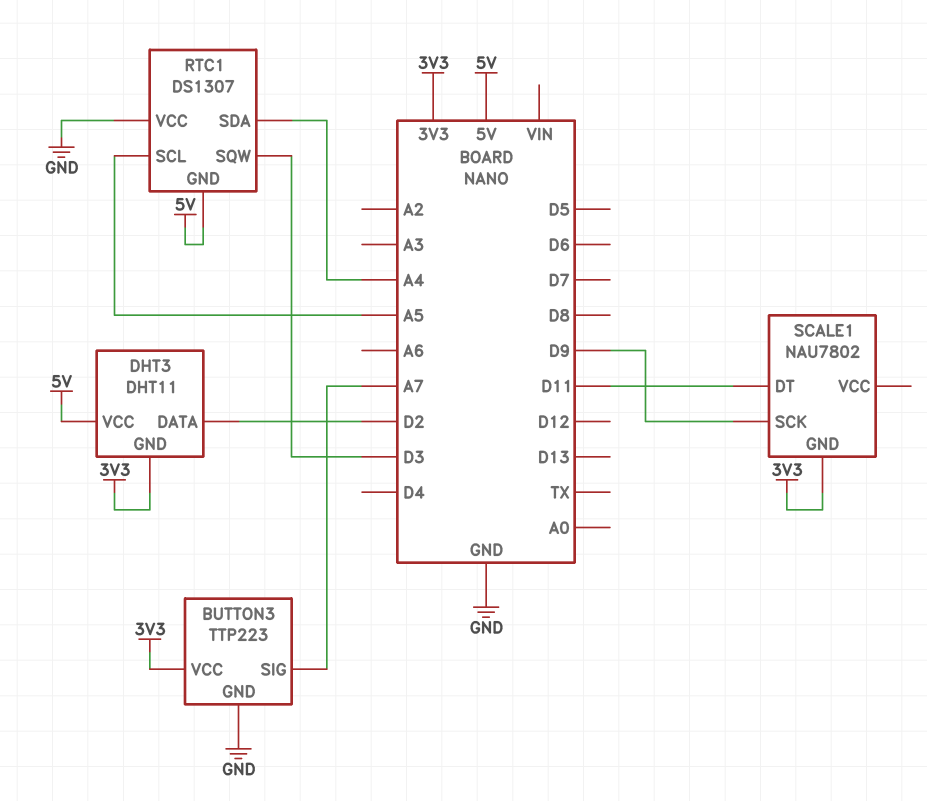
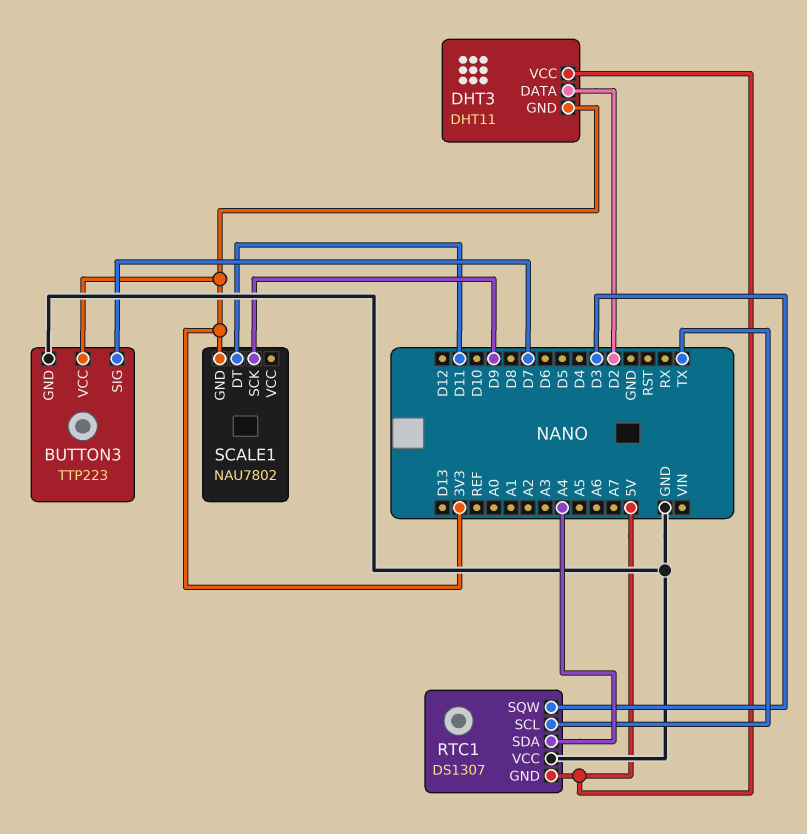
BUTTON3 pin SIG: A7 -> D7
RTC1 pin SCL: A5 -> TX

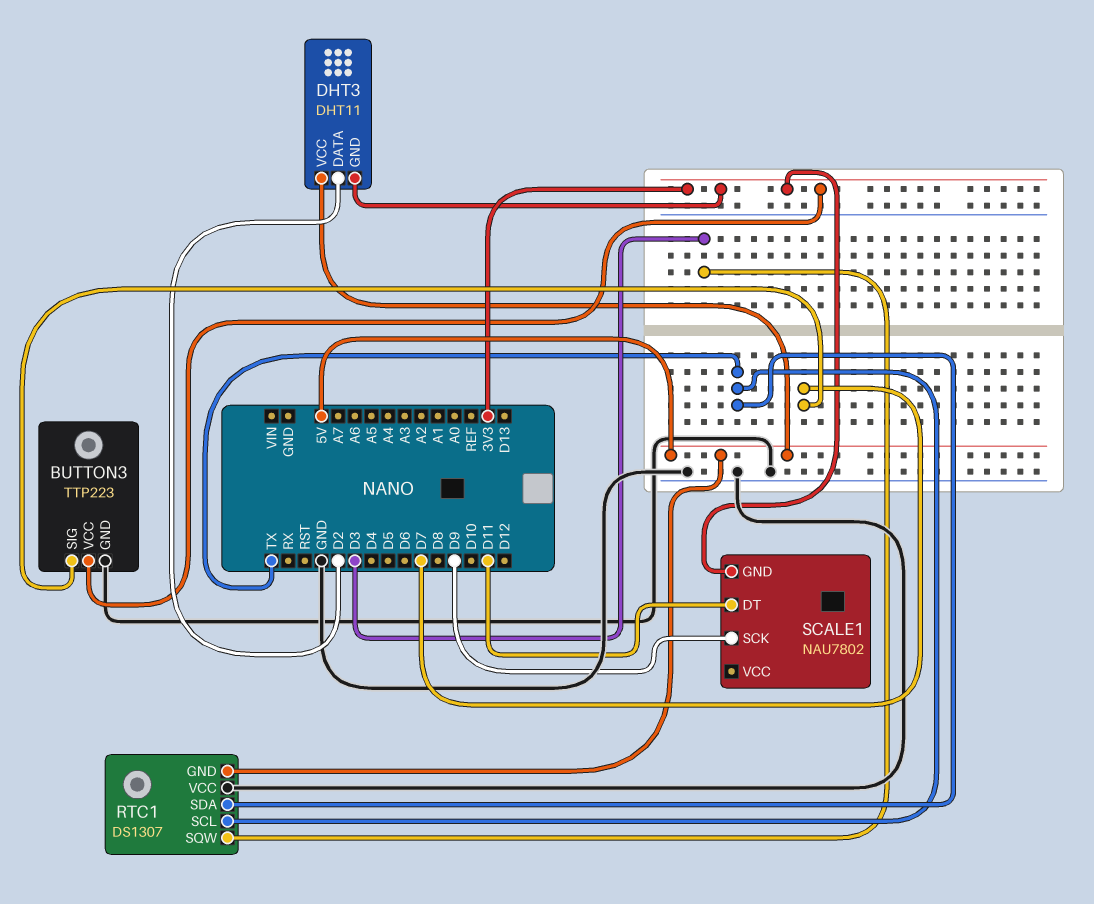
RTC1 pin SDA: A4 -> TX

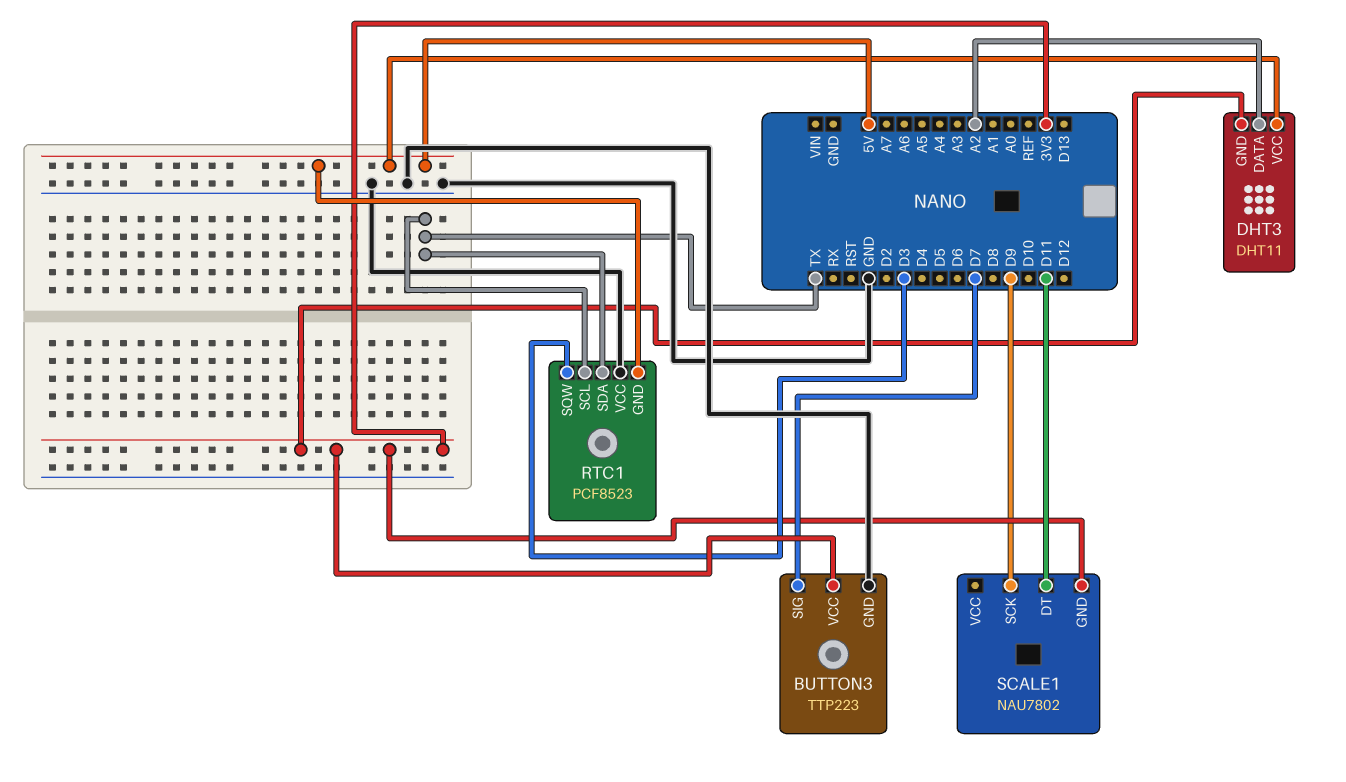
DHT3 pin DATA: D2 -> A2
RTC1: DS1307 -> PCF8523

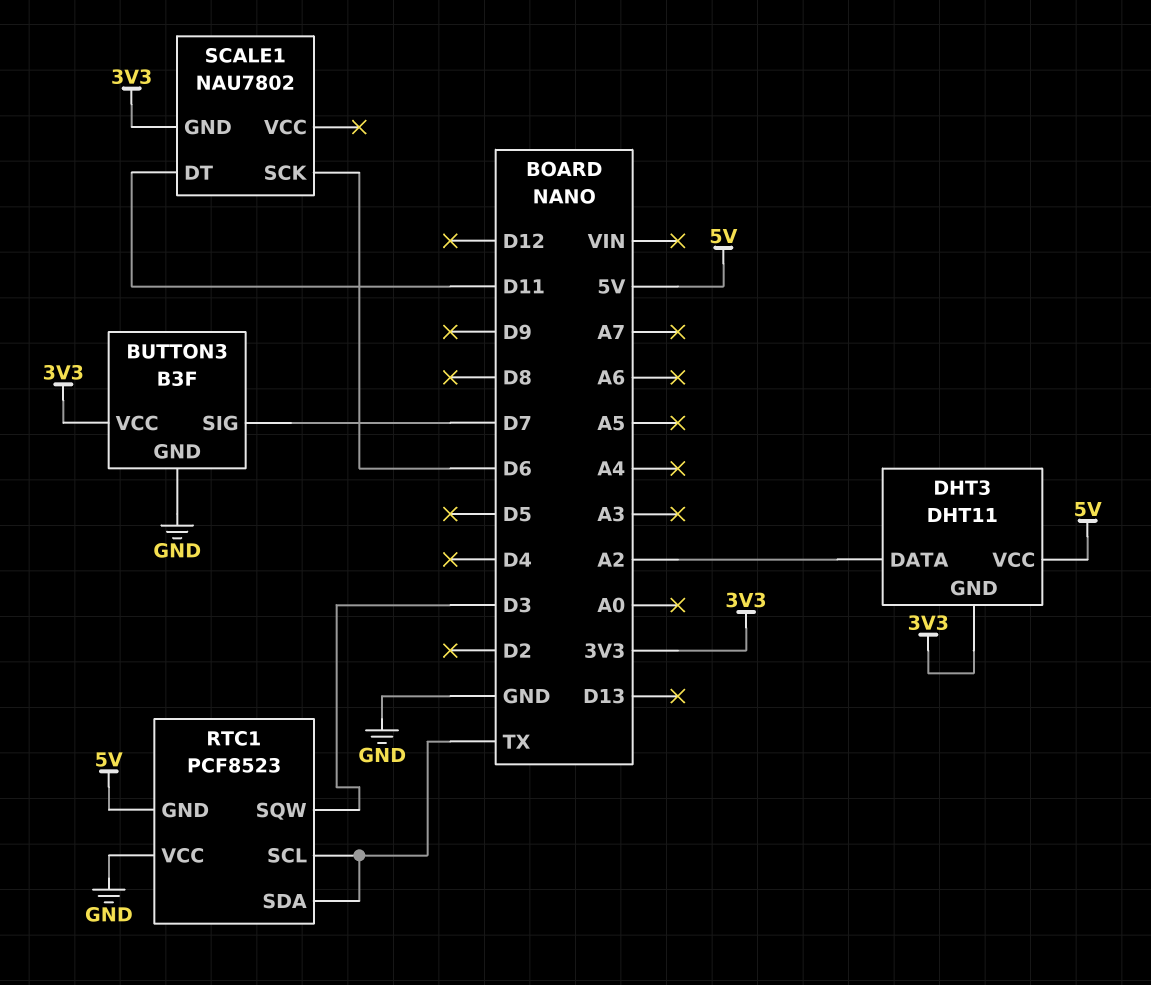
BUTTON3: TTP223 -> B3F
SCALE1 pin SCK: D9 -> D6

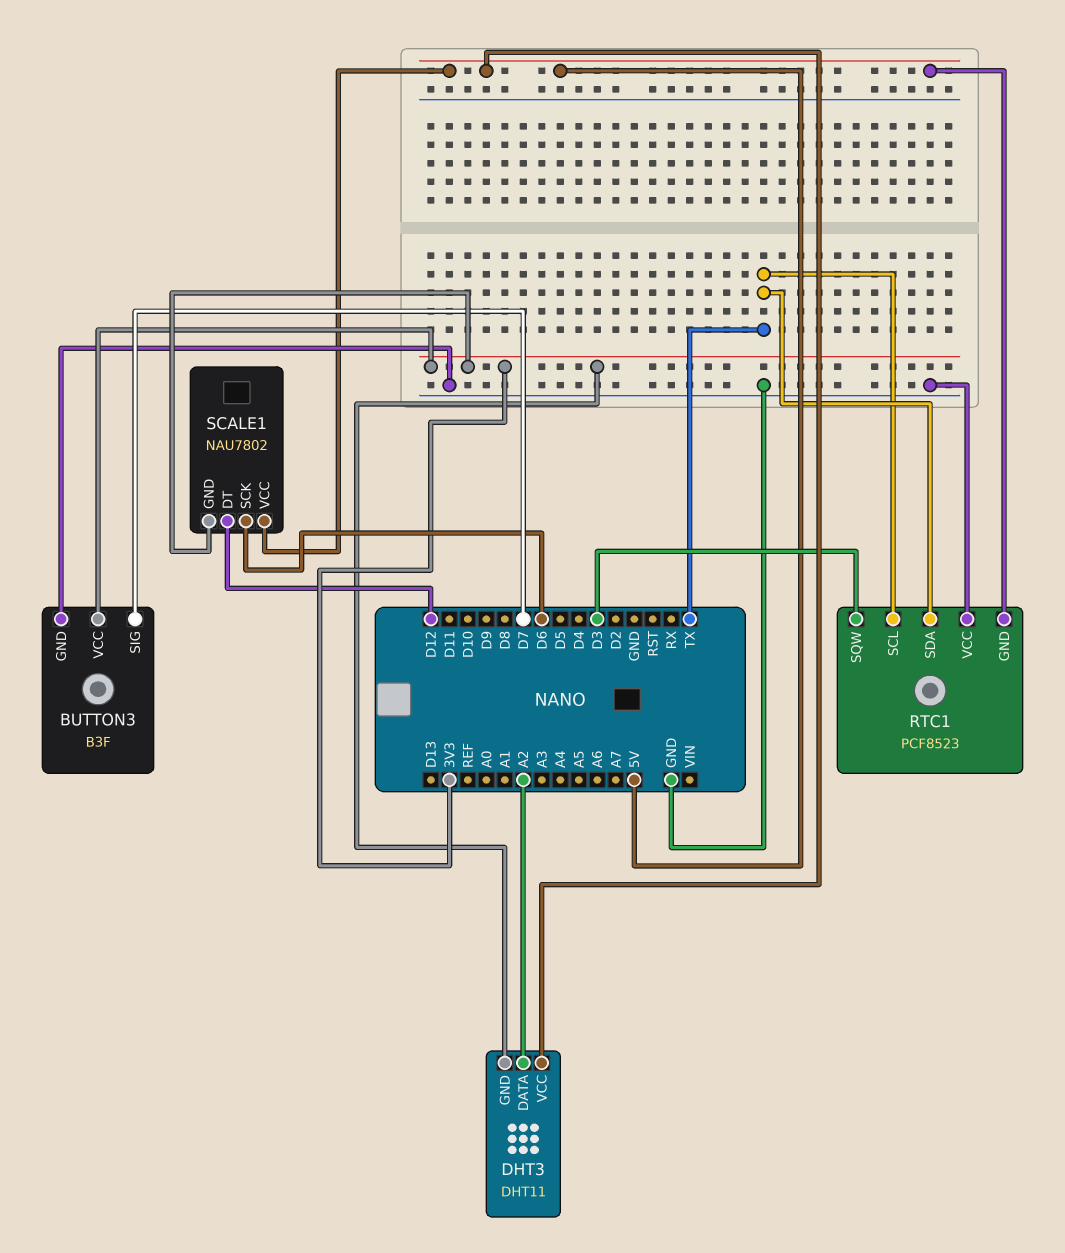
SCALE1 pin DT: D11 -> D12
SCALE1 pin VCC: none -> 5V

